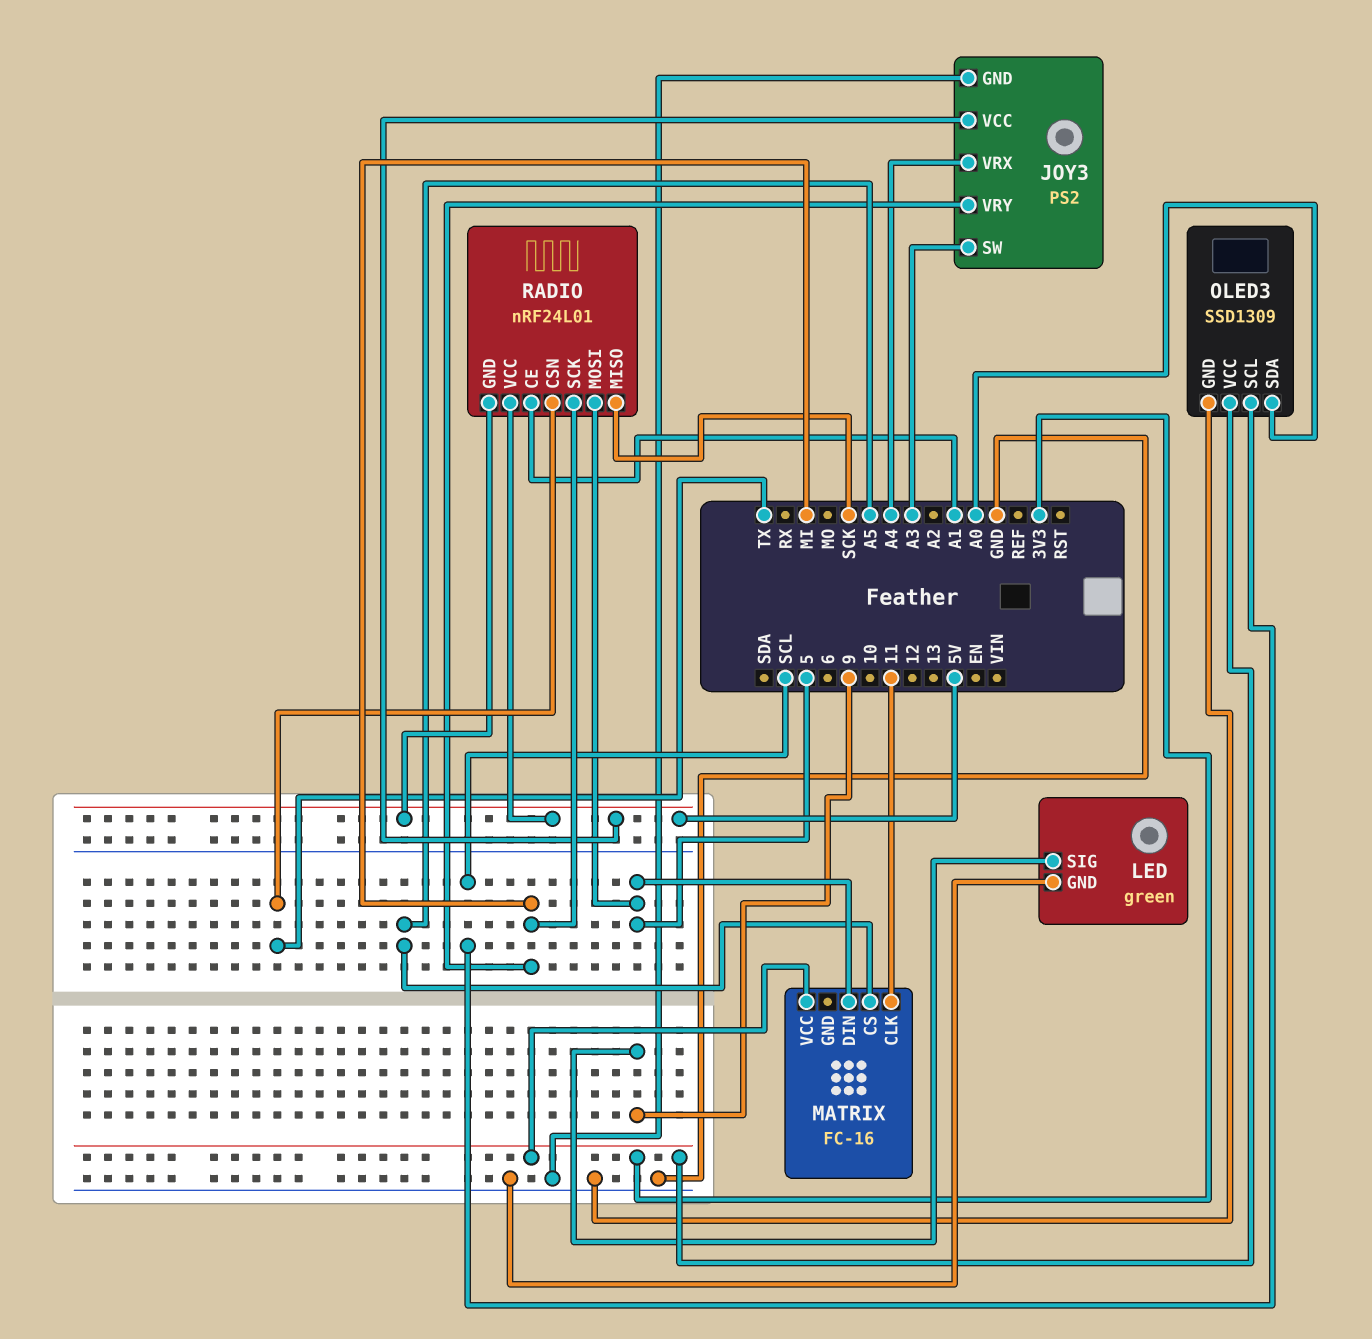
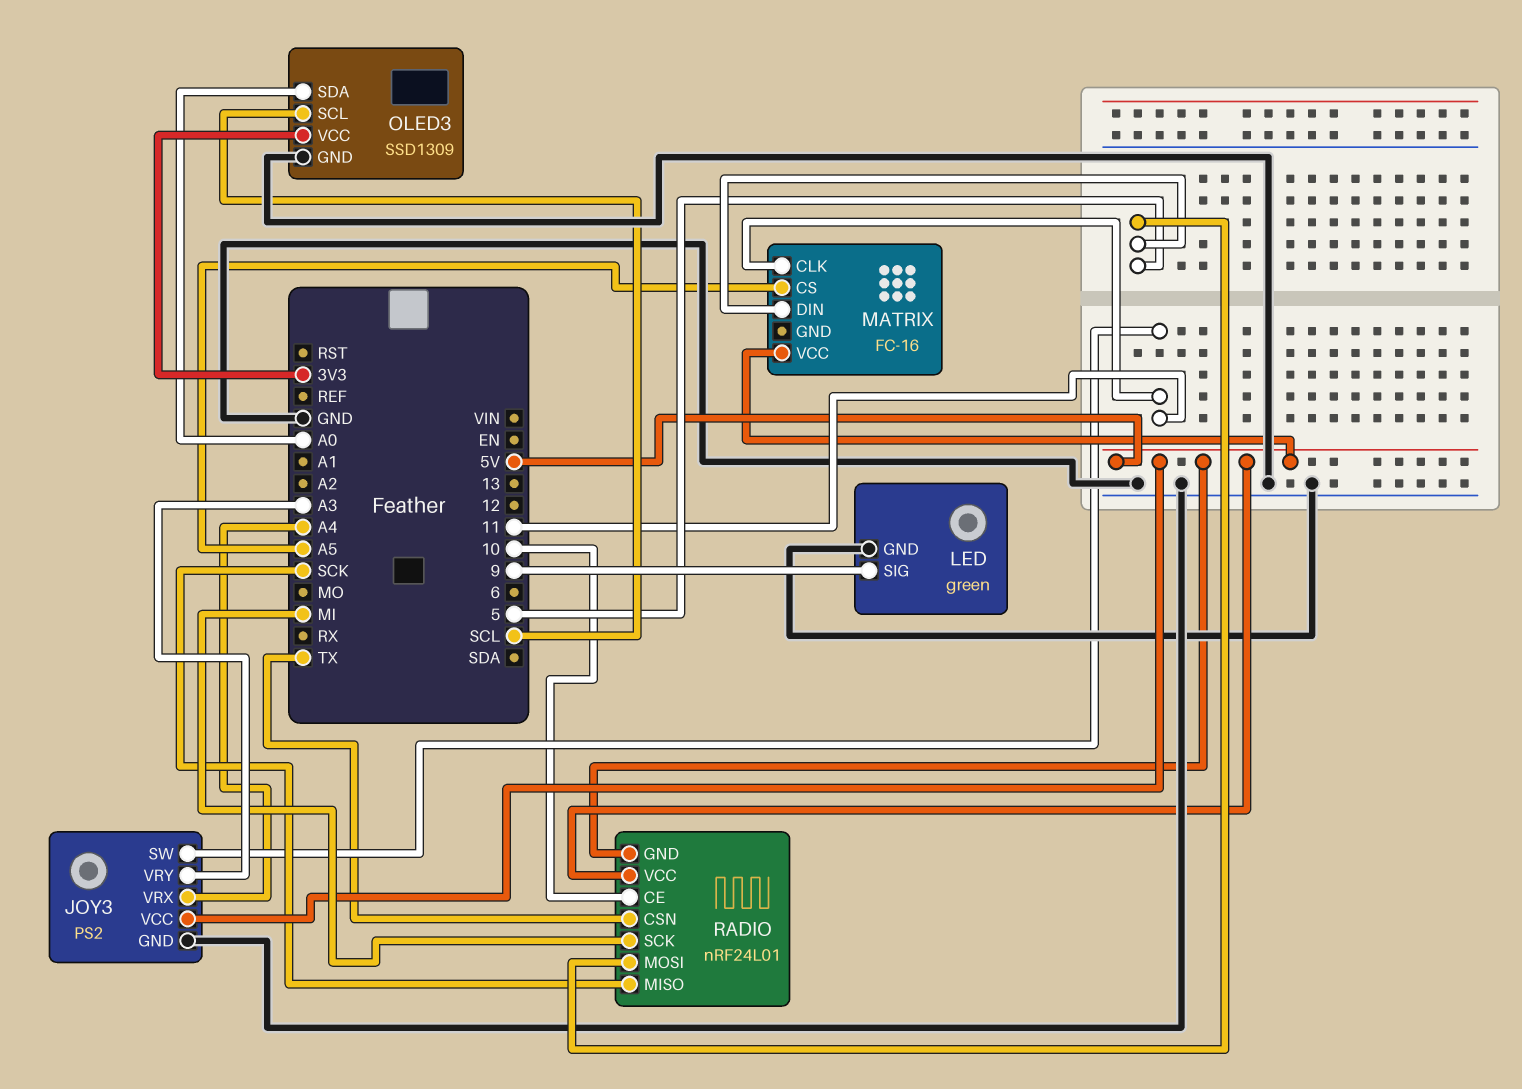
JOY3 pin SW: A3 -> 11
JOY3 pin VRY: MI -> A3
MATRIX pin VCC: 3V3 -> 5V
RADIO pin CE: A1 -> 10

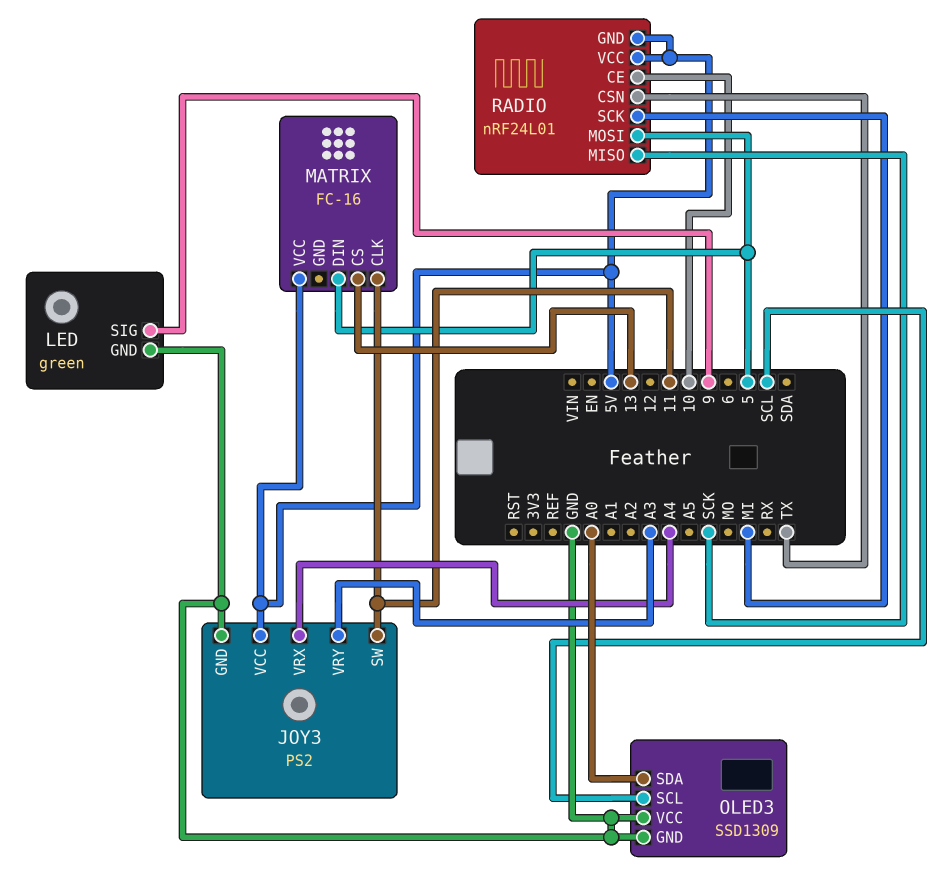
MATRIX pin CS: A5 -> 13
OLED3 pin VCC: 3V3 -> GND

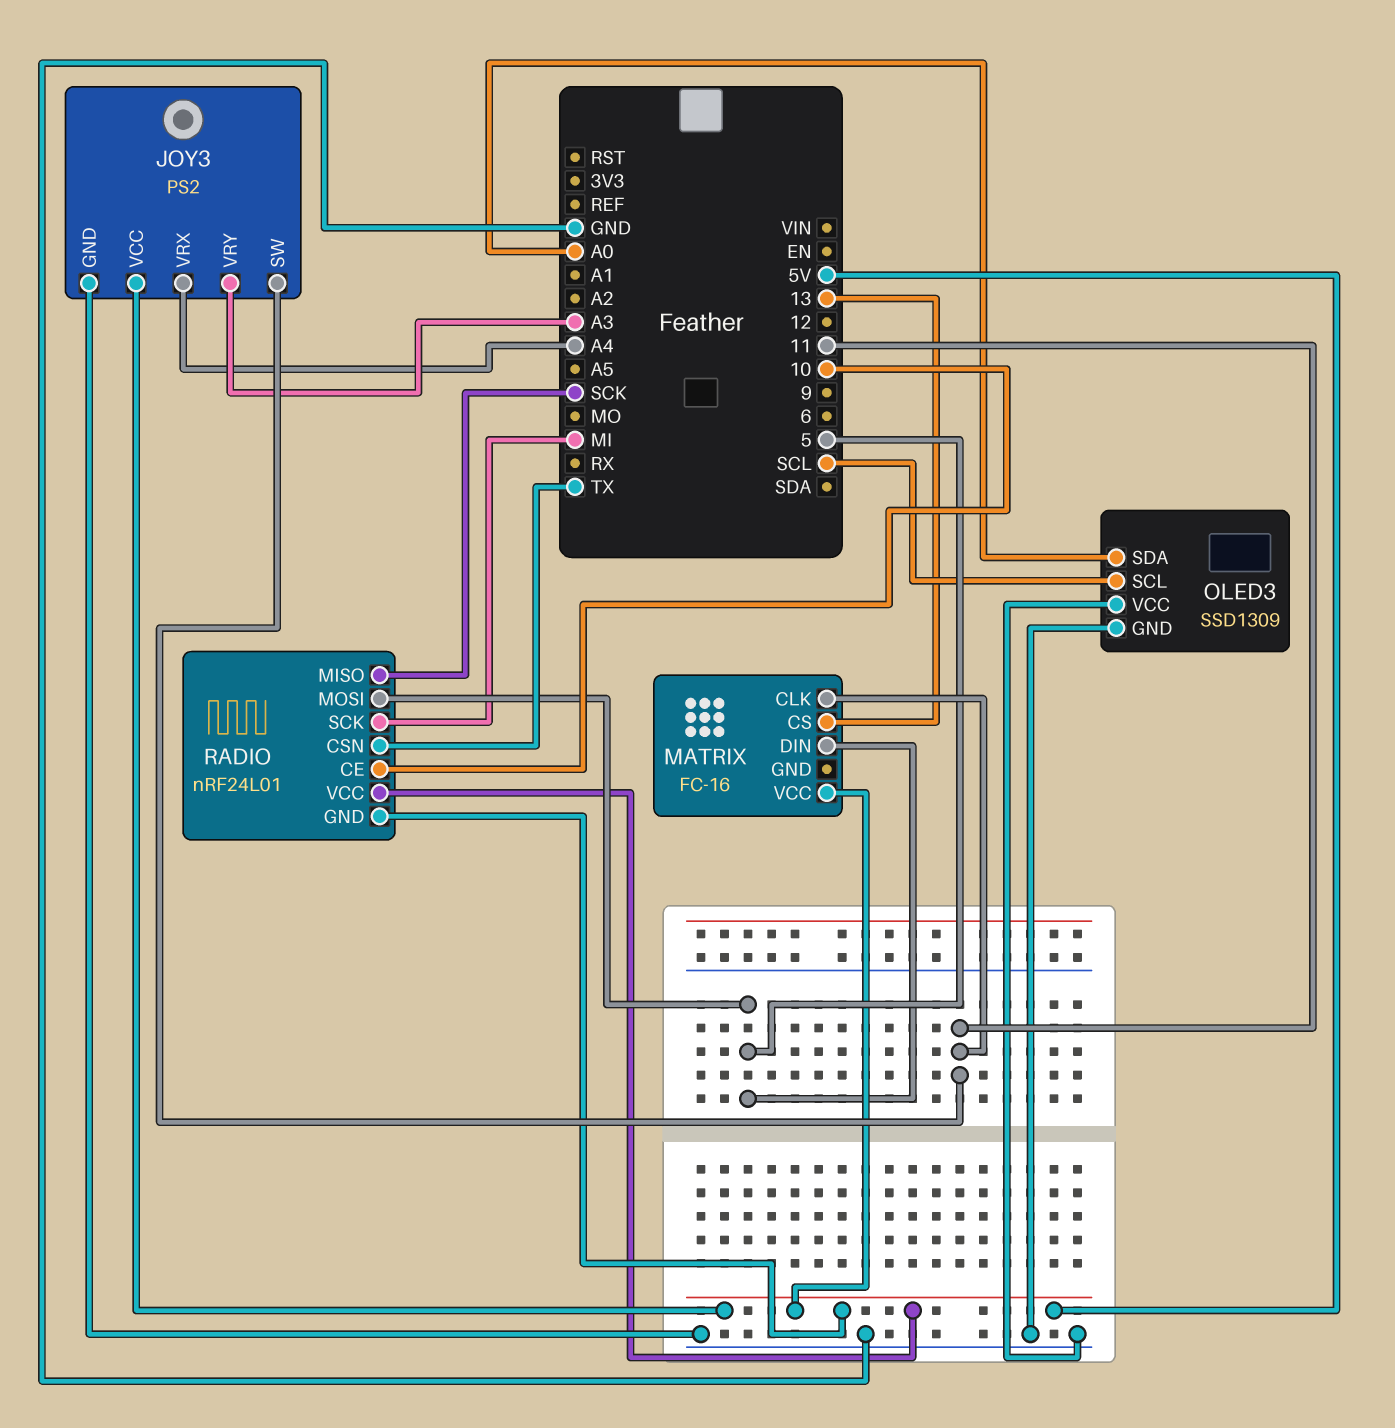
LED: green -> none
LED pin GND: GND -> none
LED pin SIG: 9 -> none

